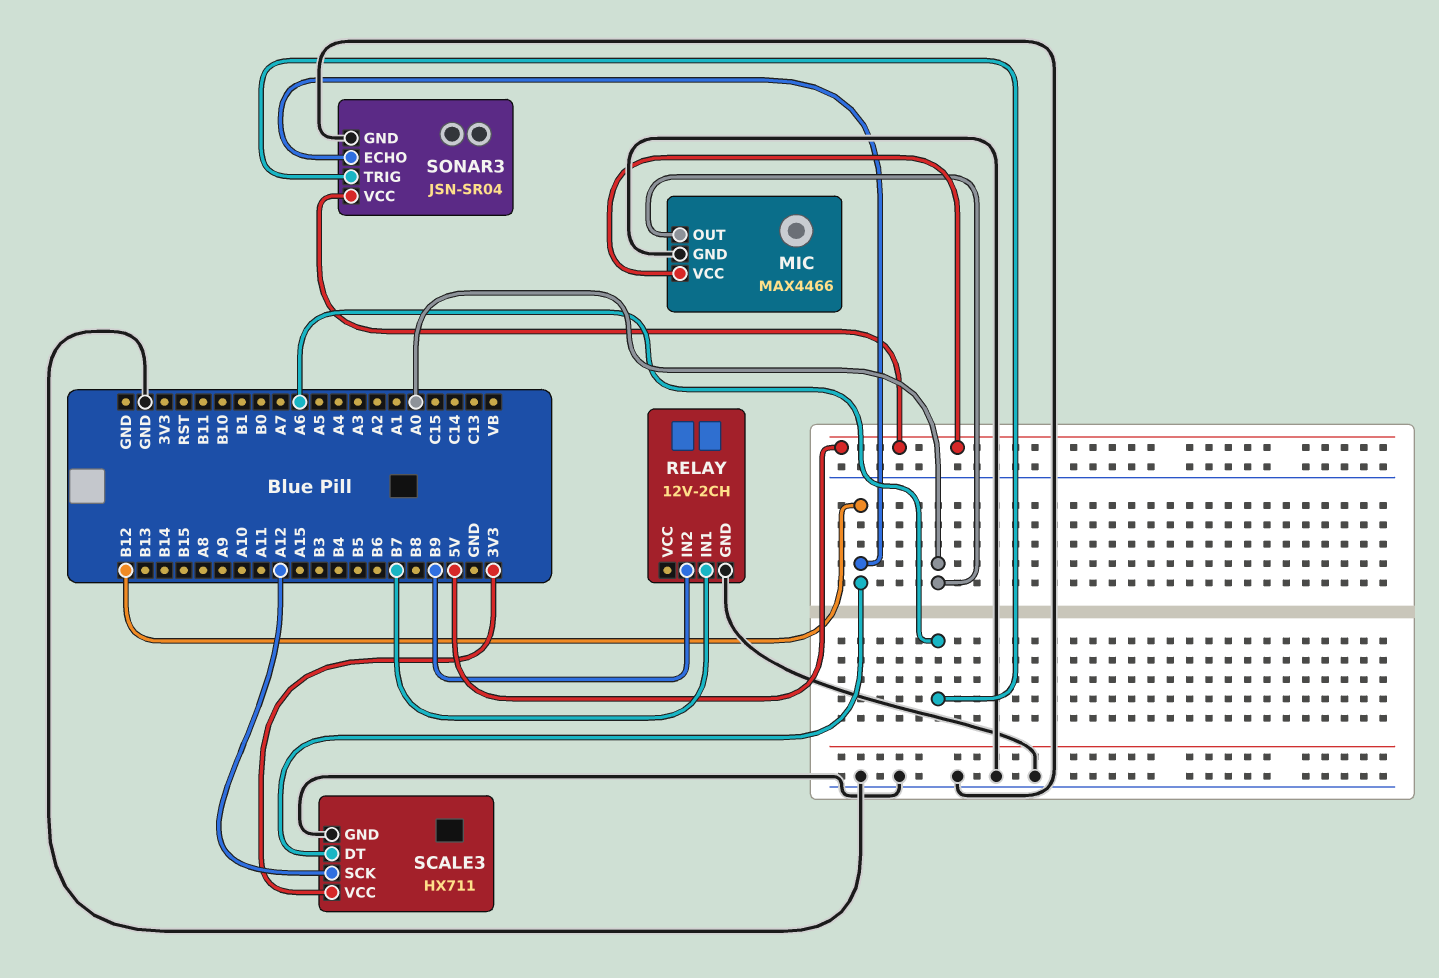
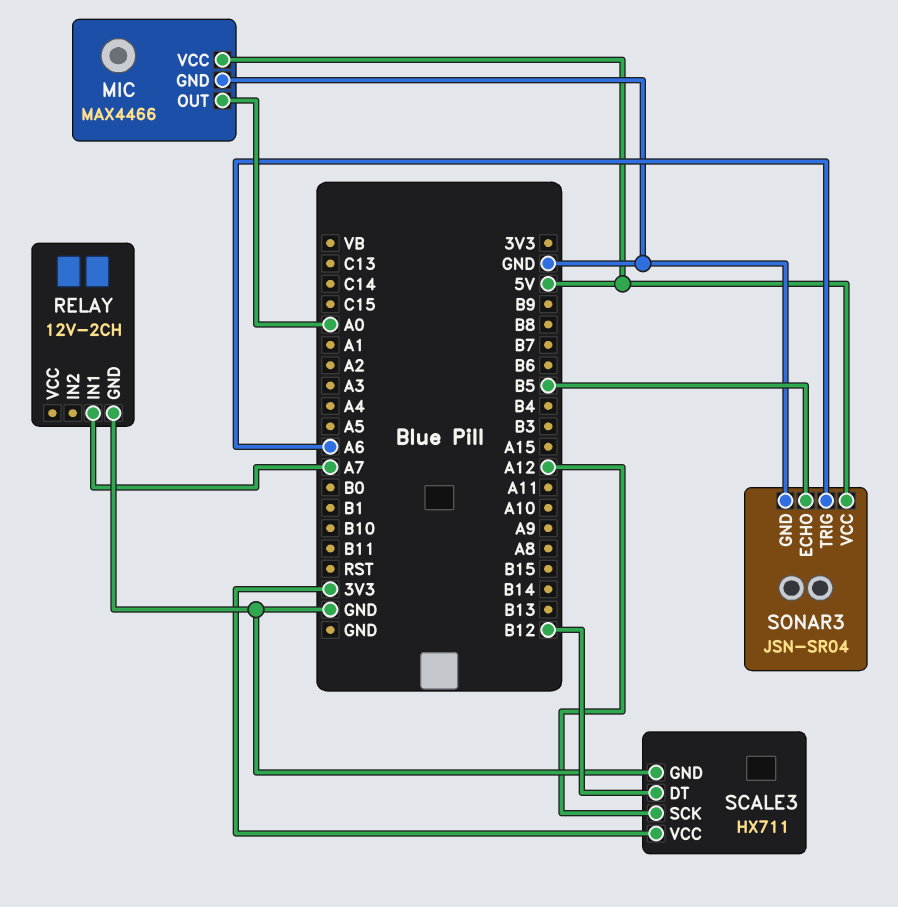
RELAY pin IN1: B7 -> A7
RELAY pin IN2: B9 -> none
SONAR3 pin ECHO: B12 -> B5

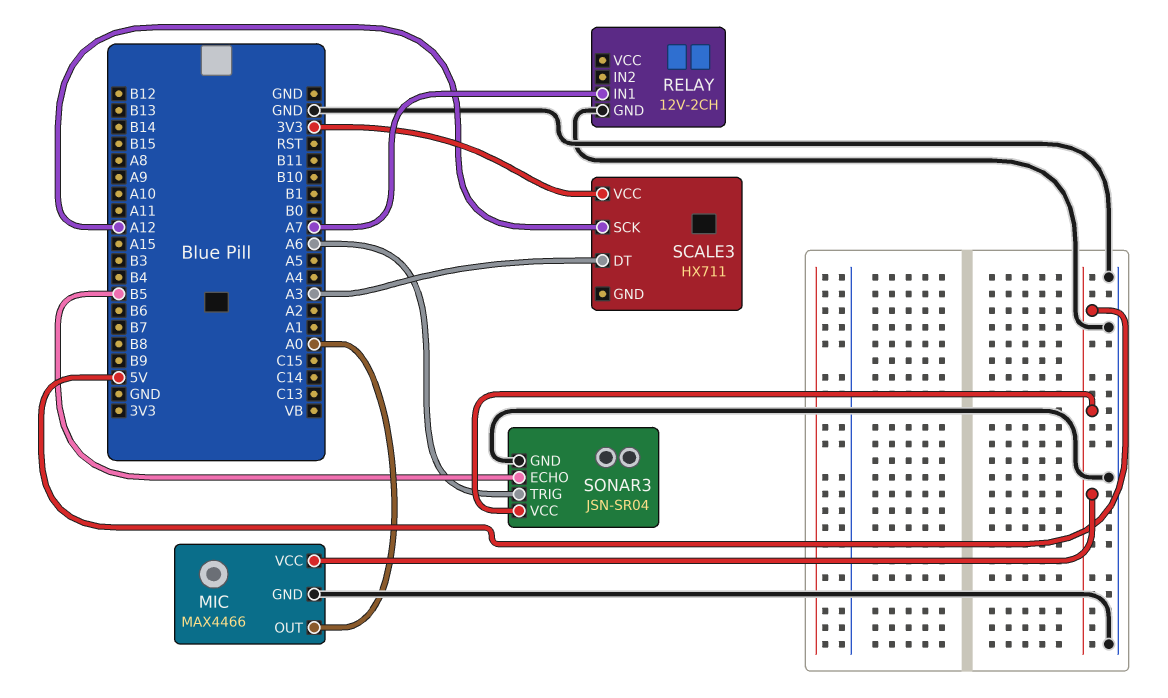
SCALE3 pin DT: B12 -> A3
SCALE3 pin GND: GND -> none

